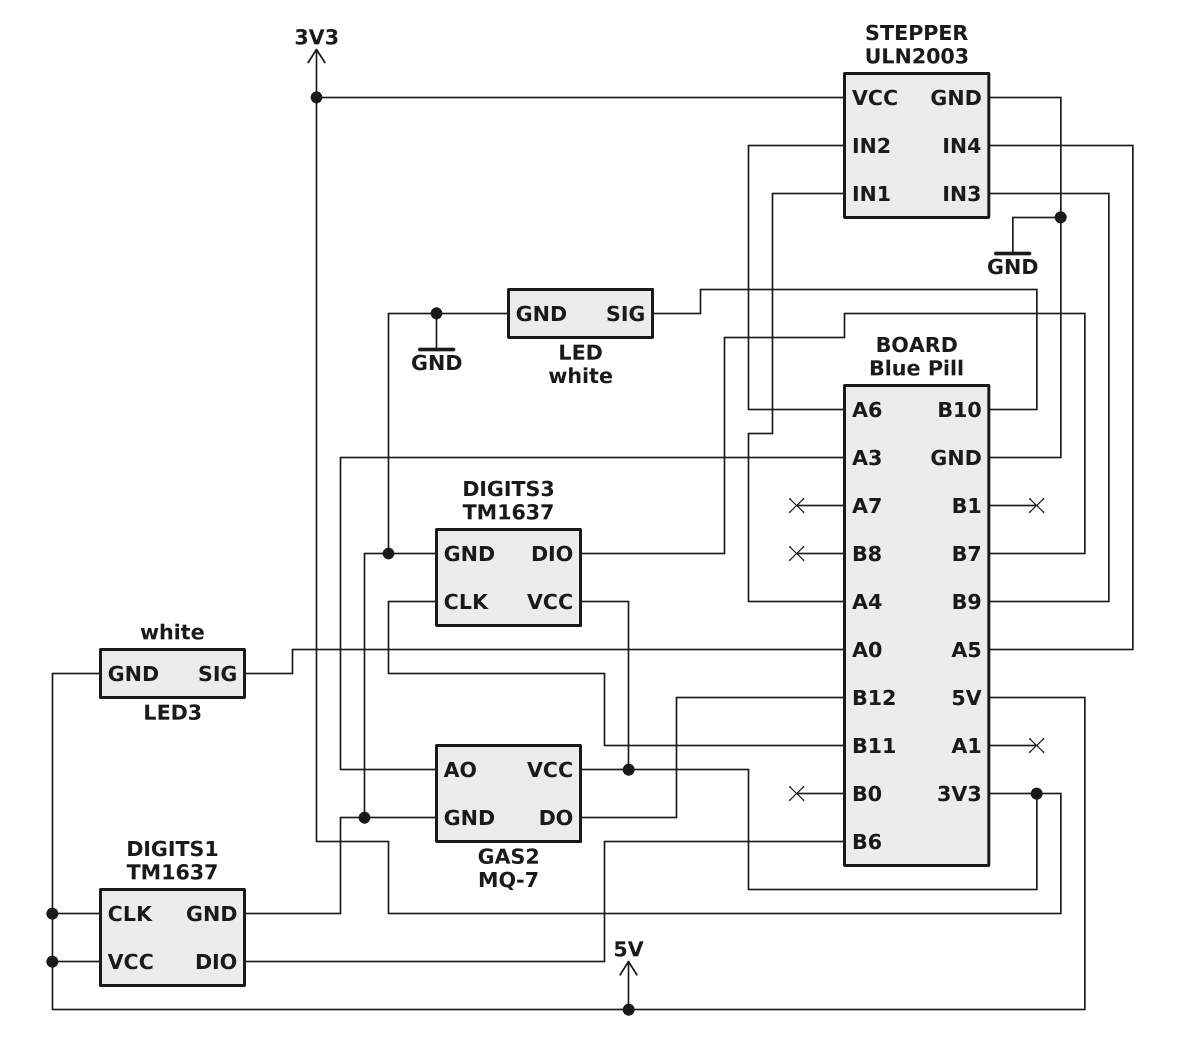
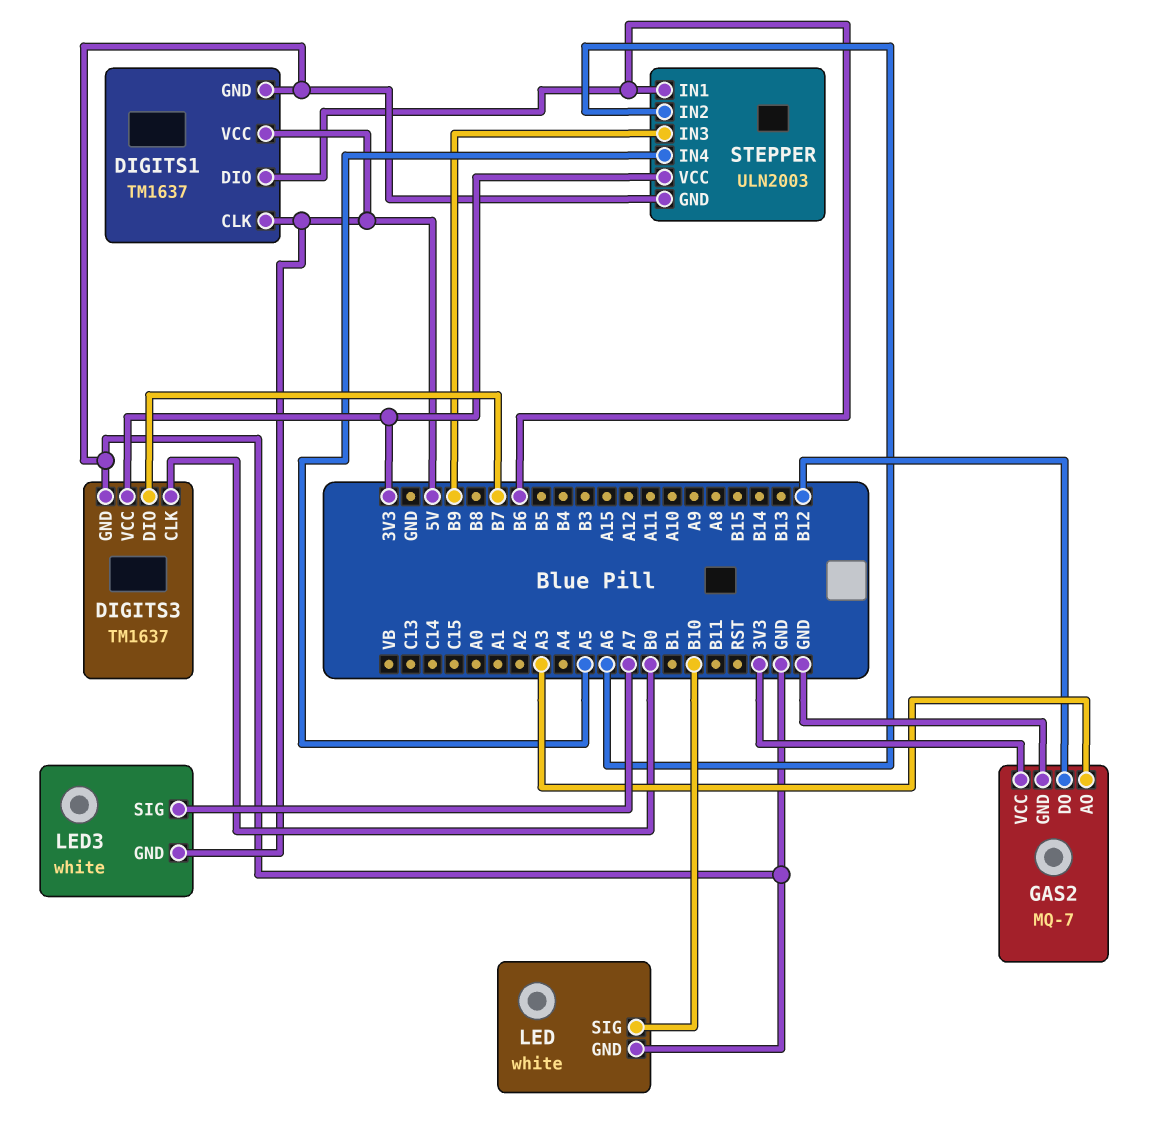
DIGITS3 pin CLK: B11 -> B0
LED3 pin SIG: A0 -> A7
STEPPER pin IN1: A4 -> B6

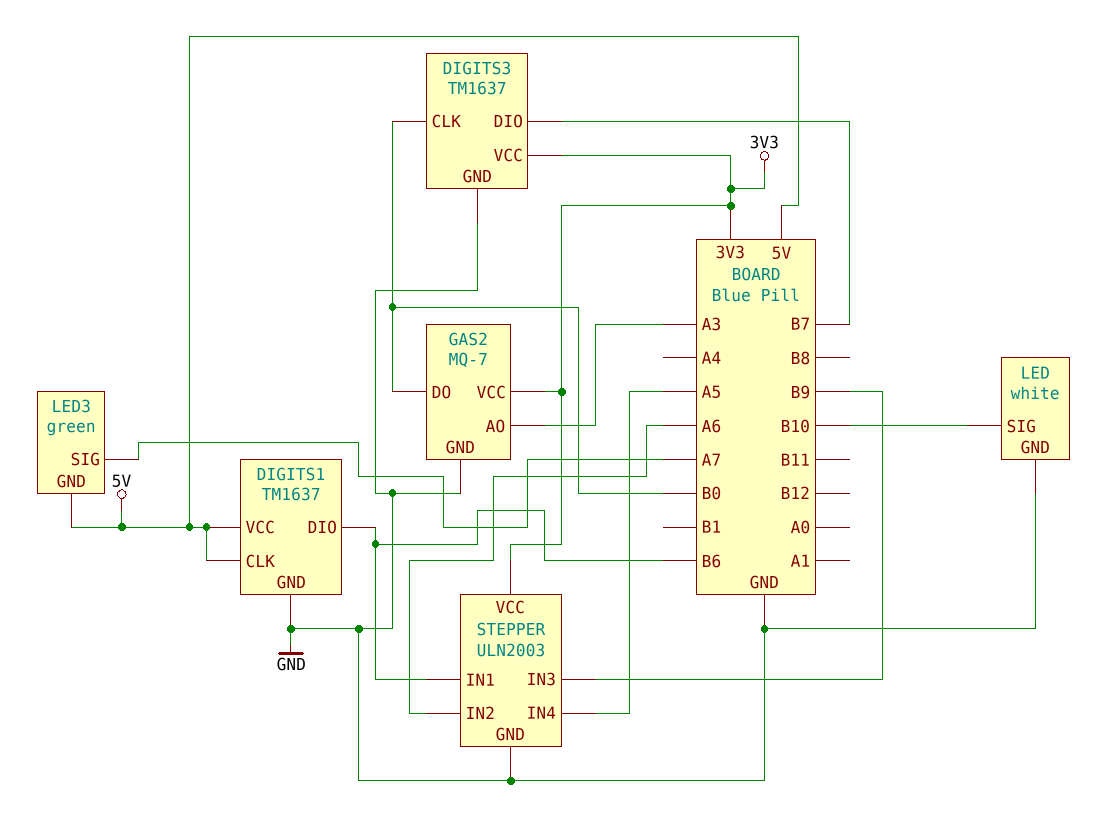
GAS2 pin DO: B12 -> B0
LED3: white -> green

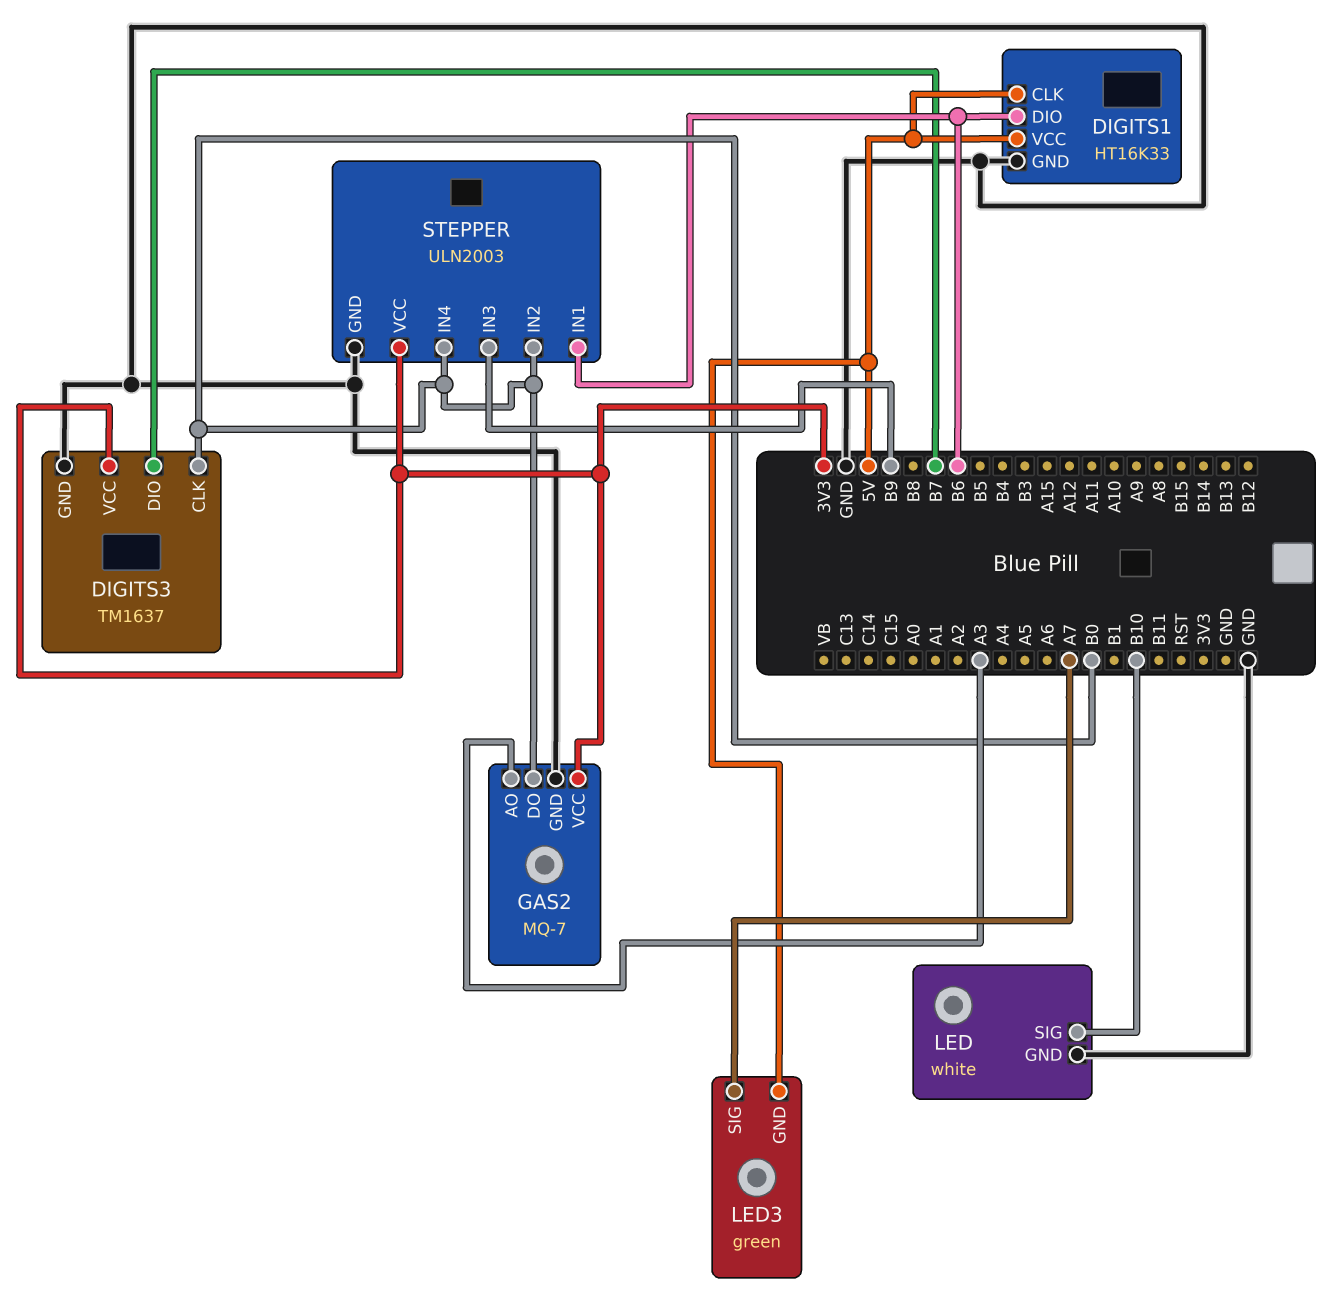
DIGITS1: TM1637 -> HT16K33
STEPPER pin IN2: A6 -> B0
STEPPER pin IN4: A5 -> B0

